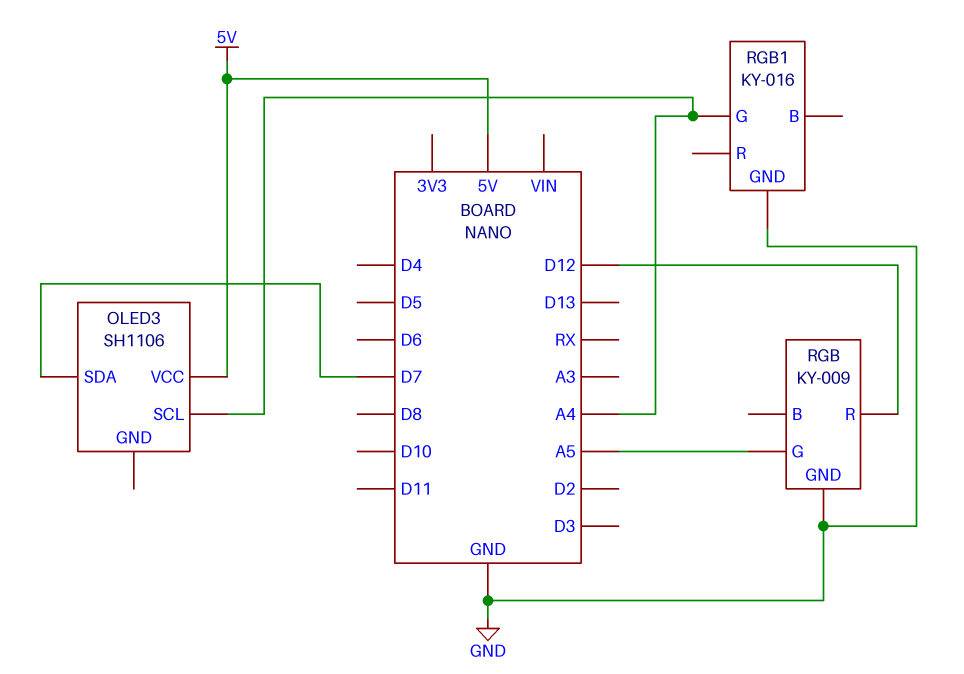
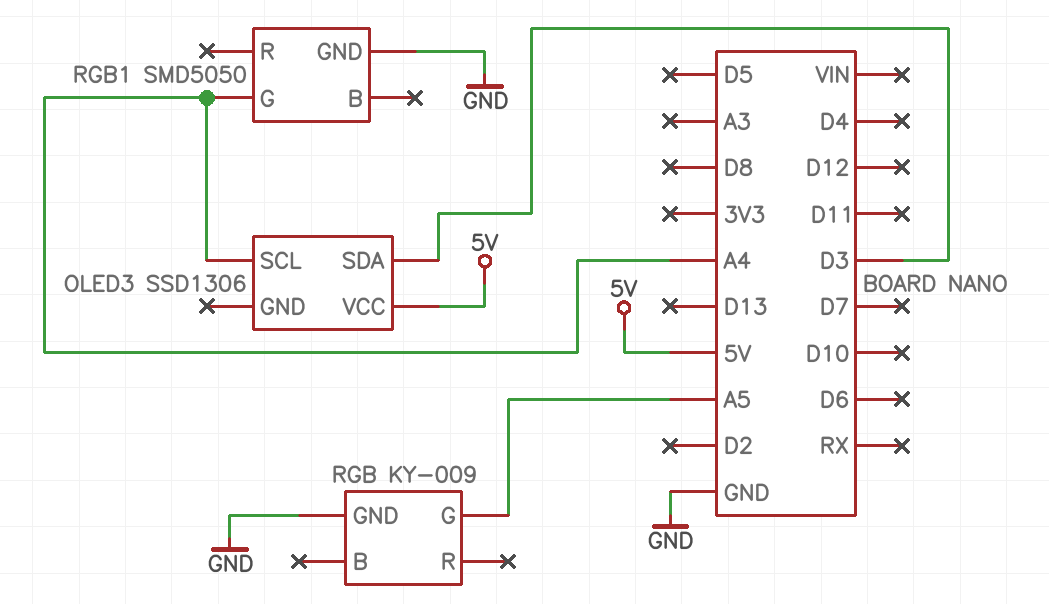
OLED3: SH1106 -> SSD1306
OLED3 pin SDA: D7 -> D3
RGB pin R: D12 -> none
RGB1: KY-016 -> SMD5050

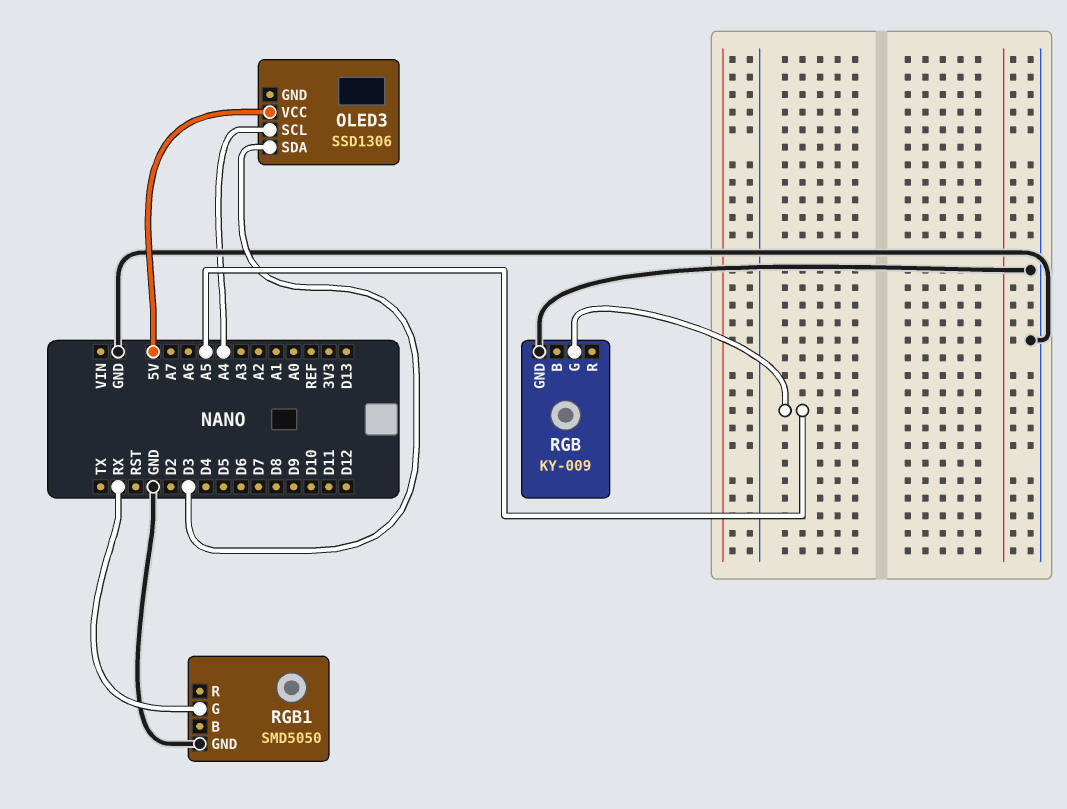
RGB1 pin G: A4 -> RX

